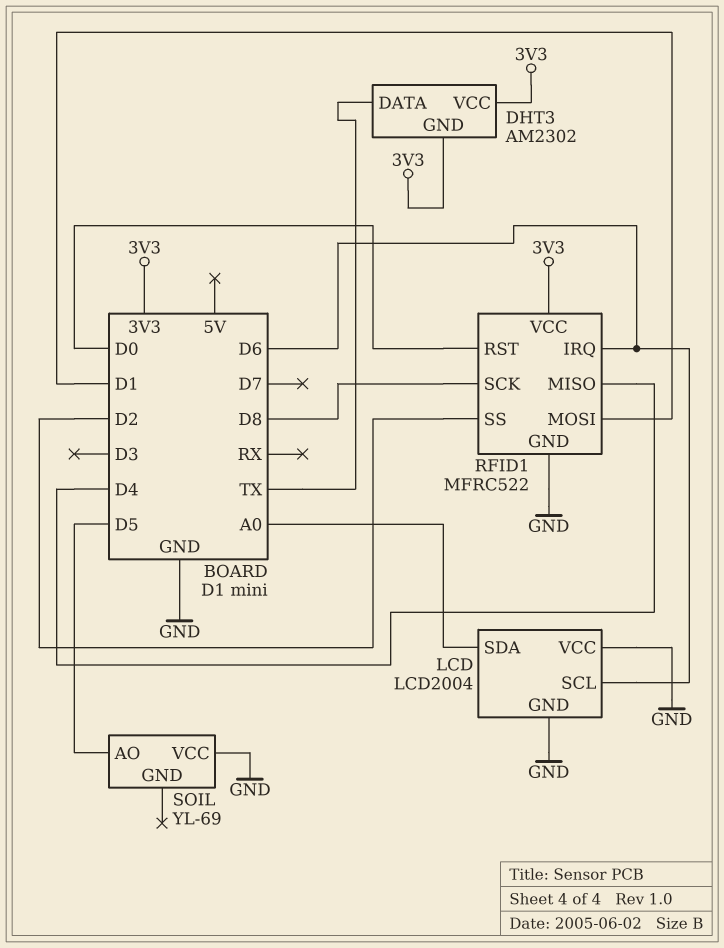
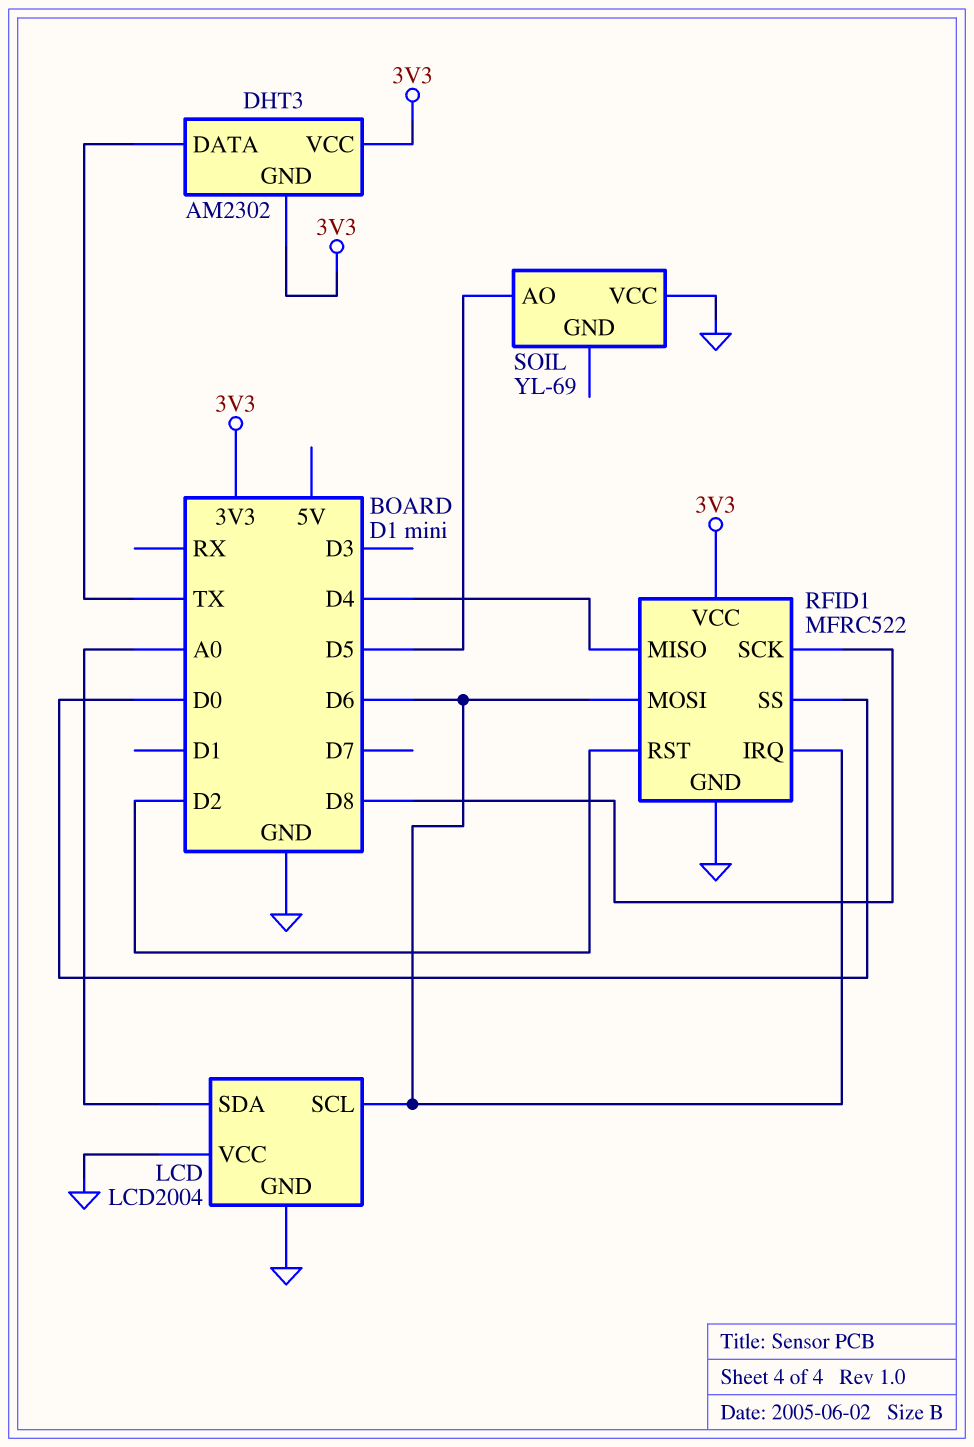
RFID1 pin MOSI: D1 -> D6
RFID1 pin RST: D0 -> D2
RFID1 pin SS: D2 -> D0

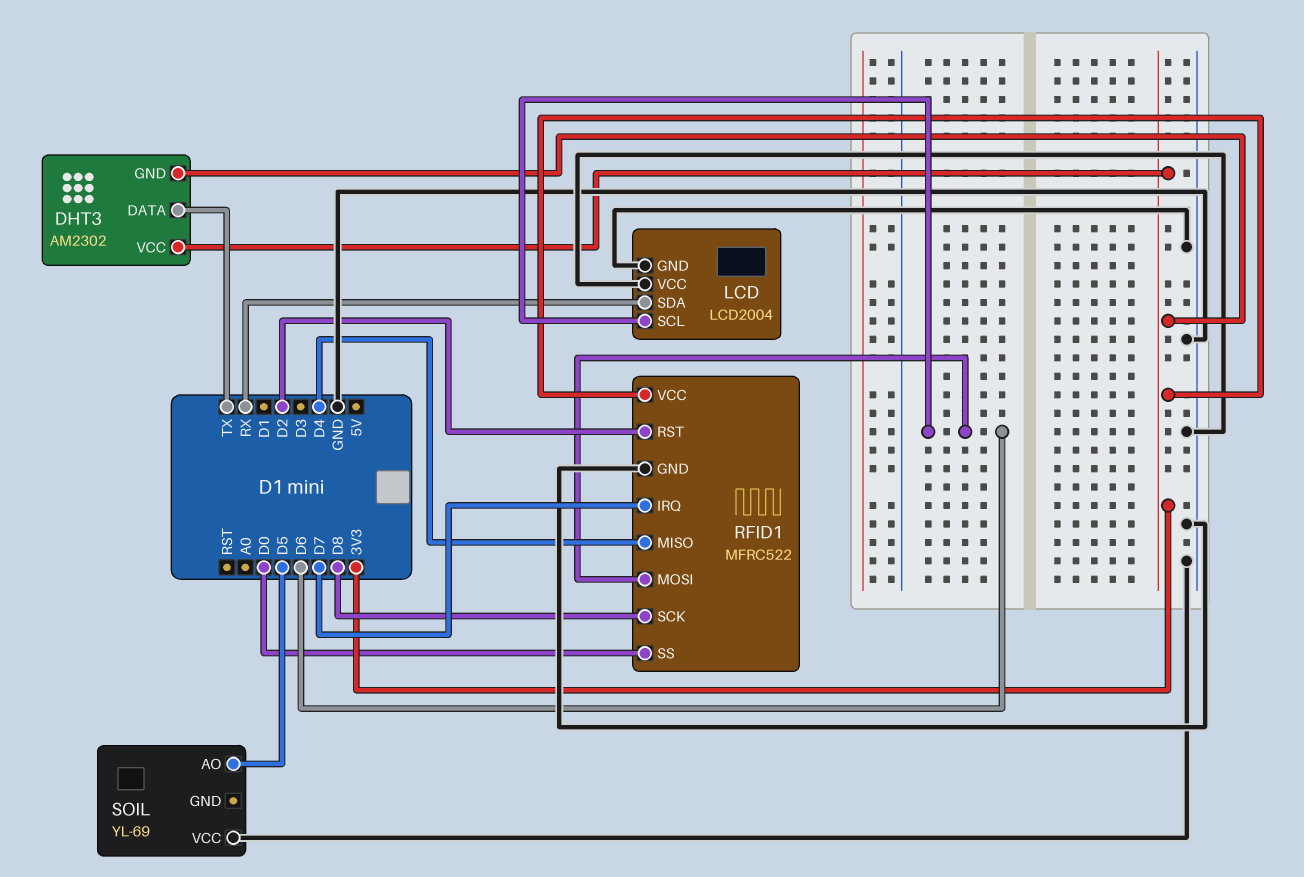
LCD pin SDA: A0 -> RX
RFID1 pin IRQ: D6 -> D7

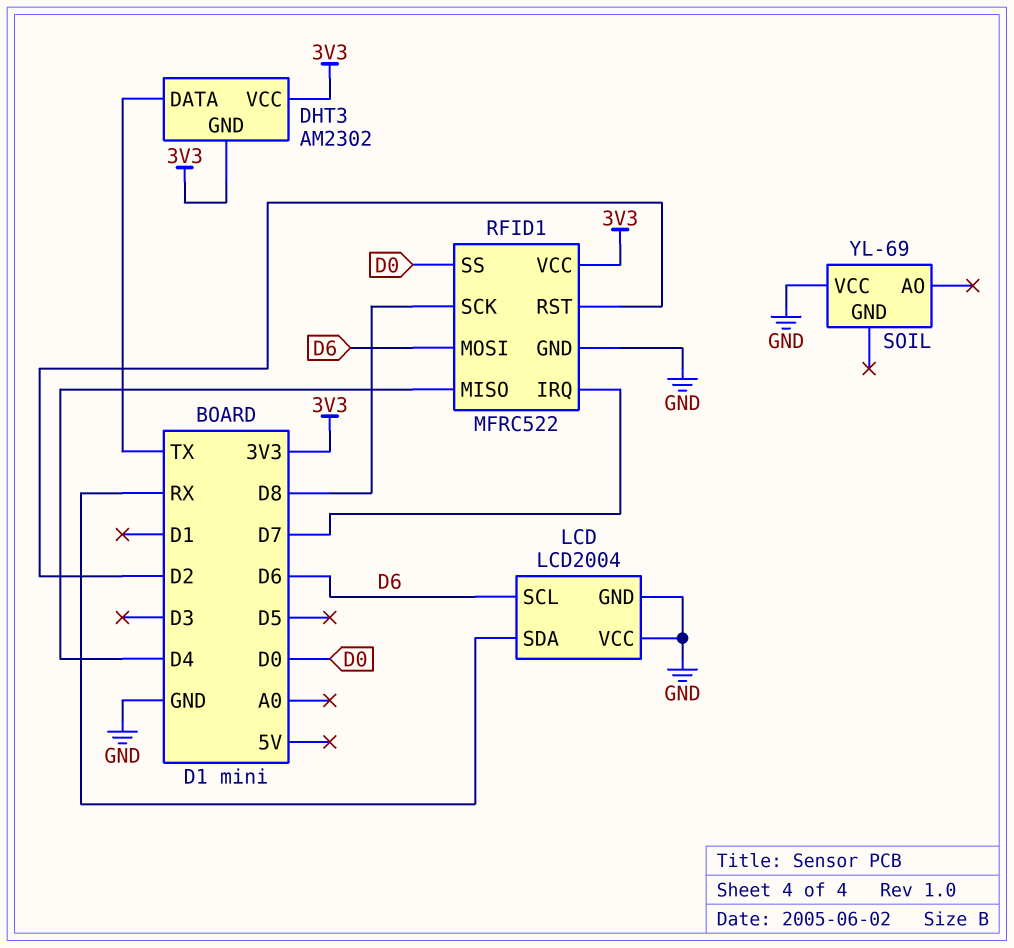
SOIL pin AO: D5 -> none

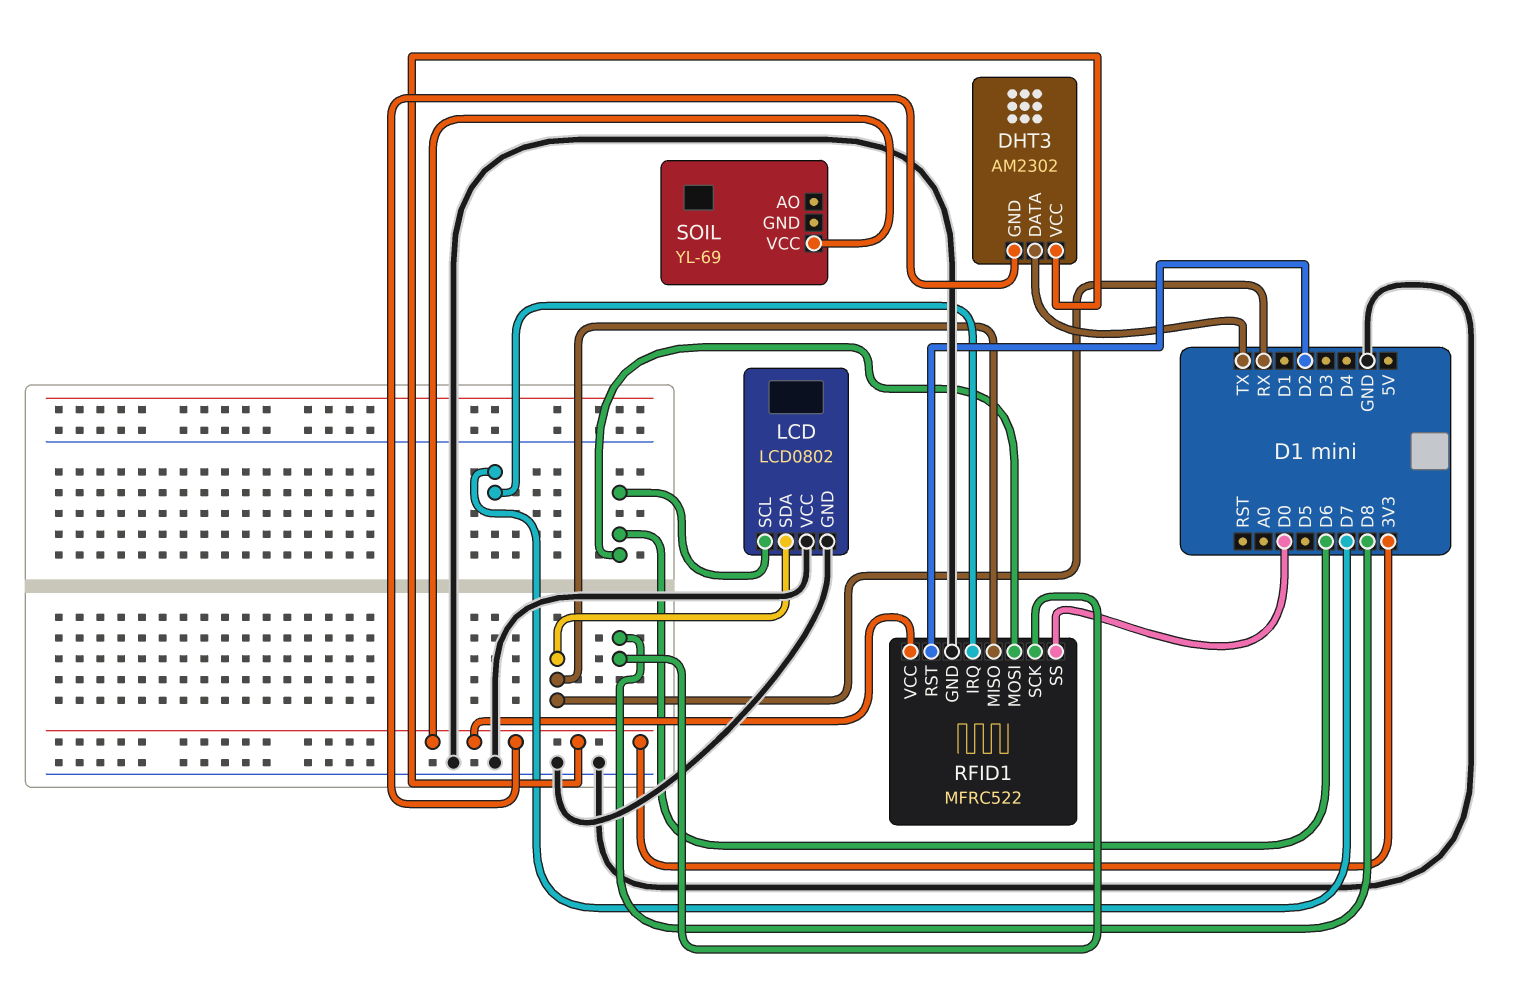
LCD: LCD2004 -> LCD0802
RFID1 pin MISO: D4 -> RX
SOIL pin VCC: GND -> 3V3

